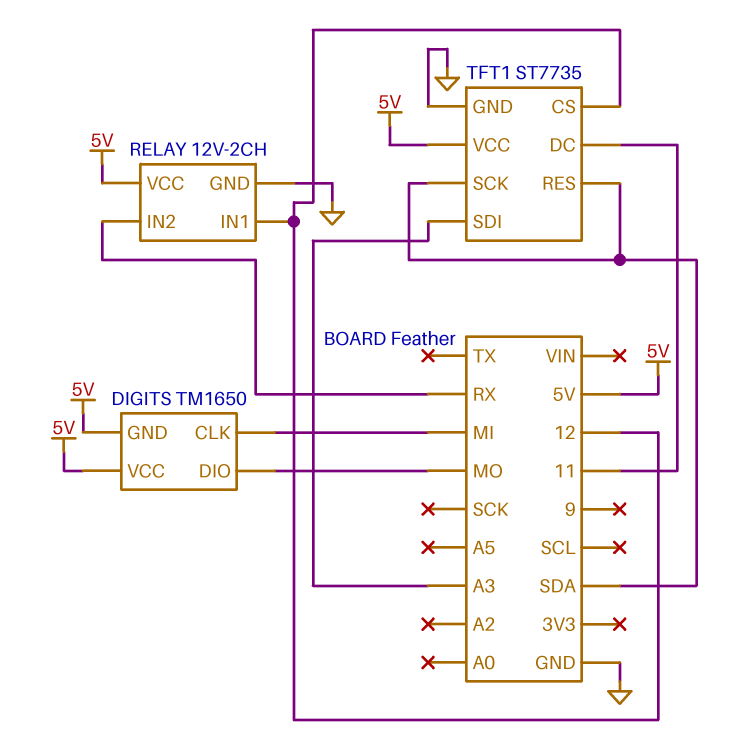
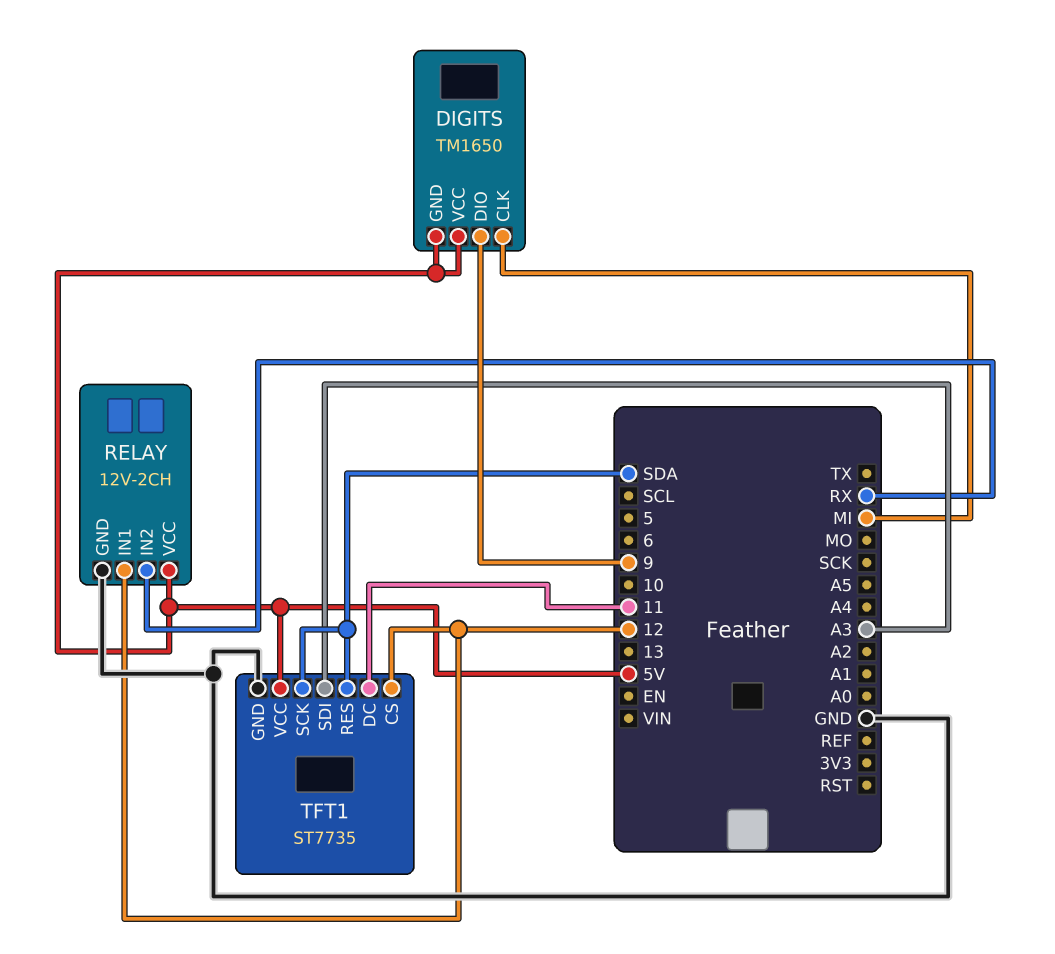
DIGITS pin DIO: MO -> 9

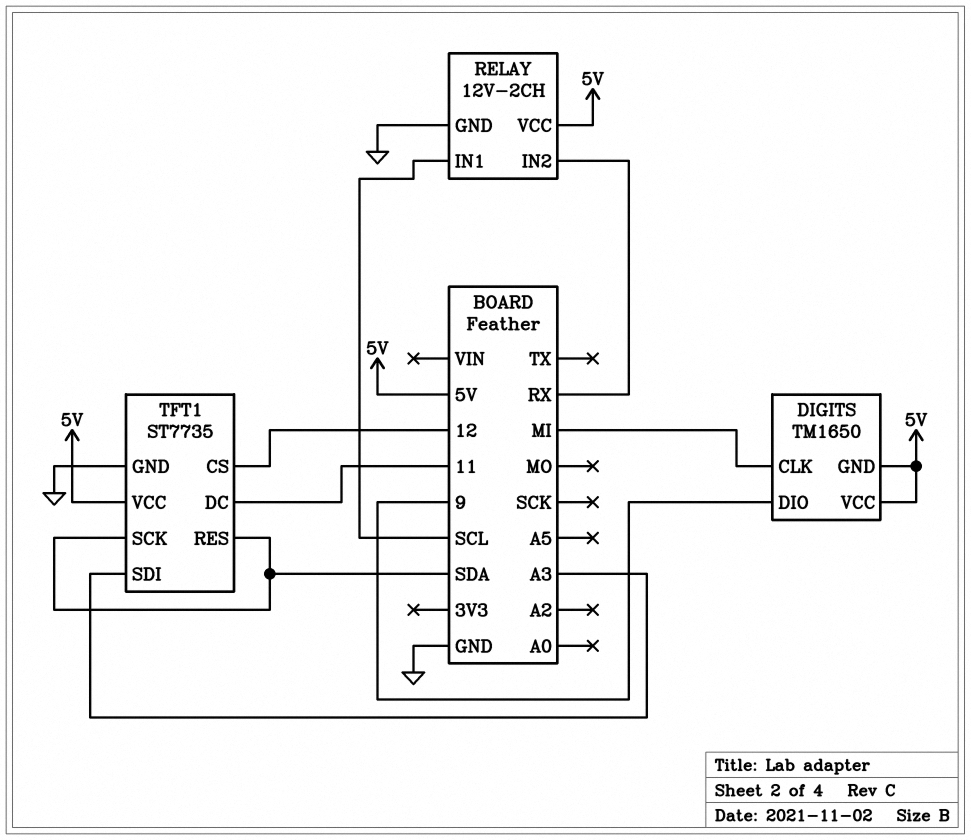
RELAY pin IN1: 12 -> SCL

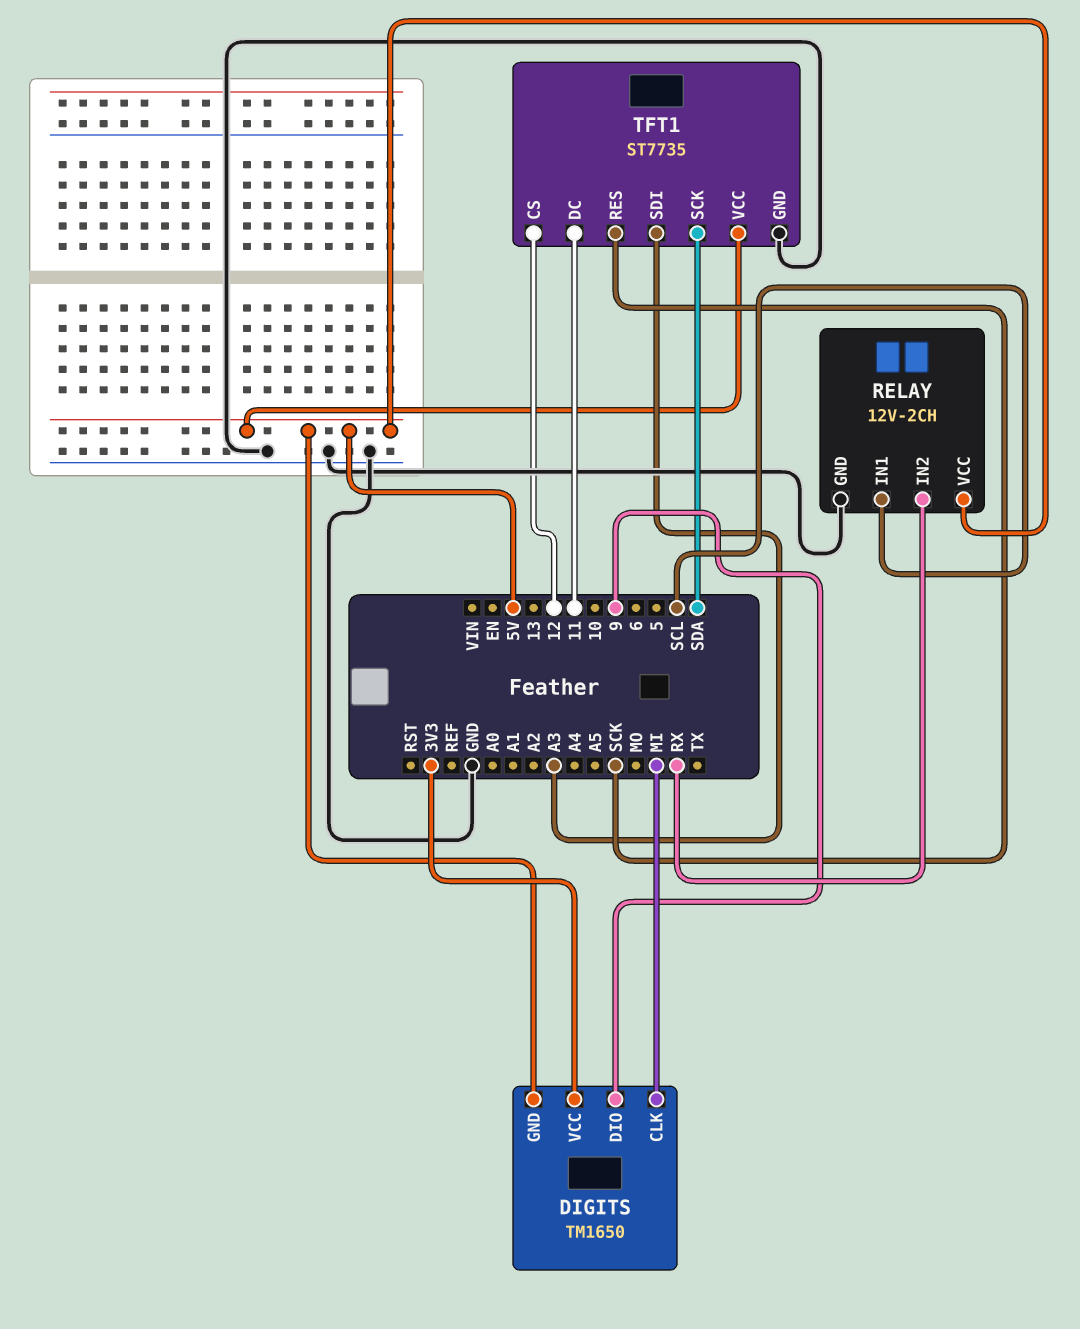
DIGITS pin VCC: 5V -> 3V3
TFT1 pin RES: SDA -> SCK

